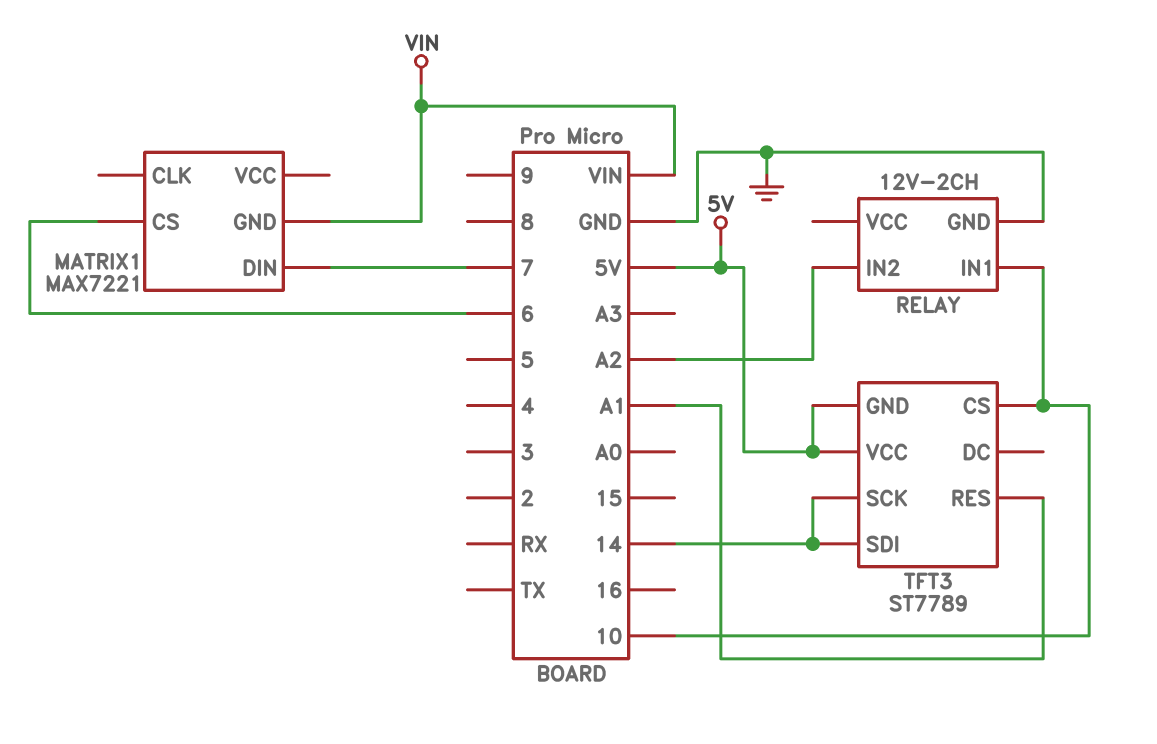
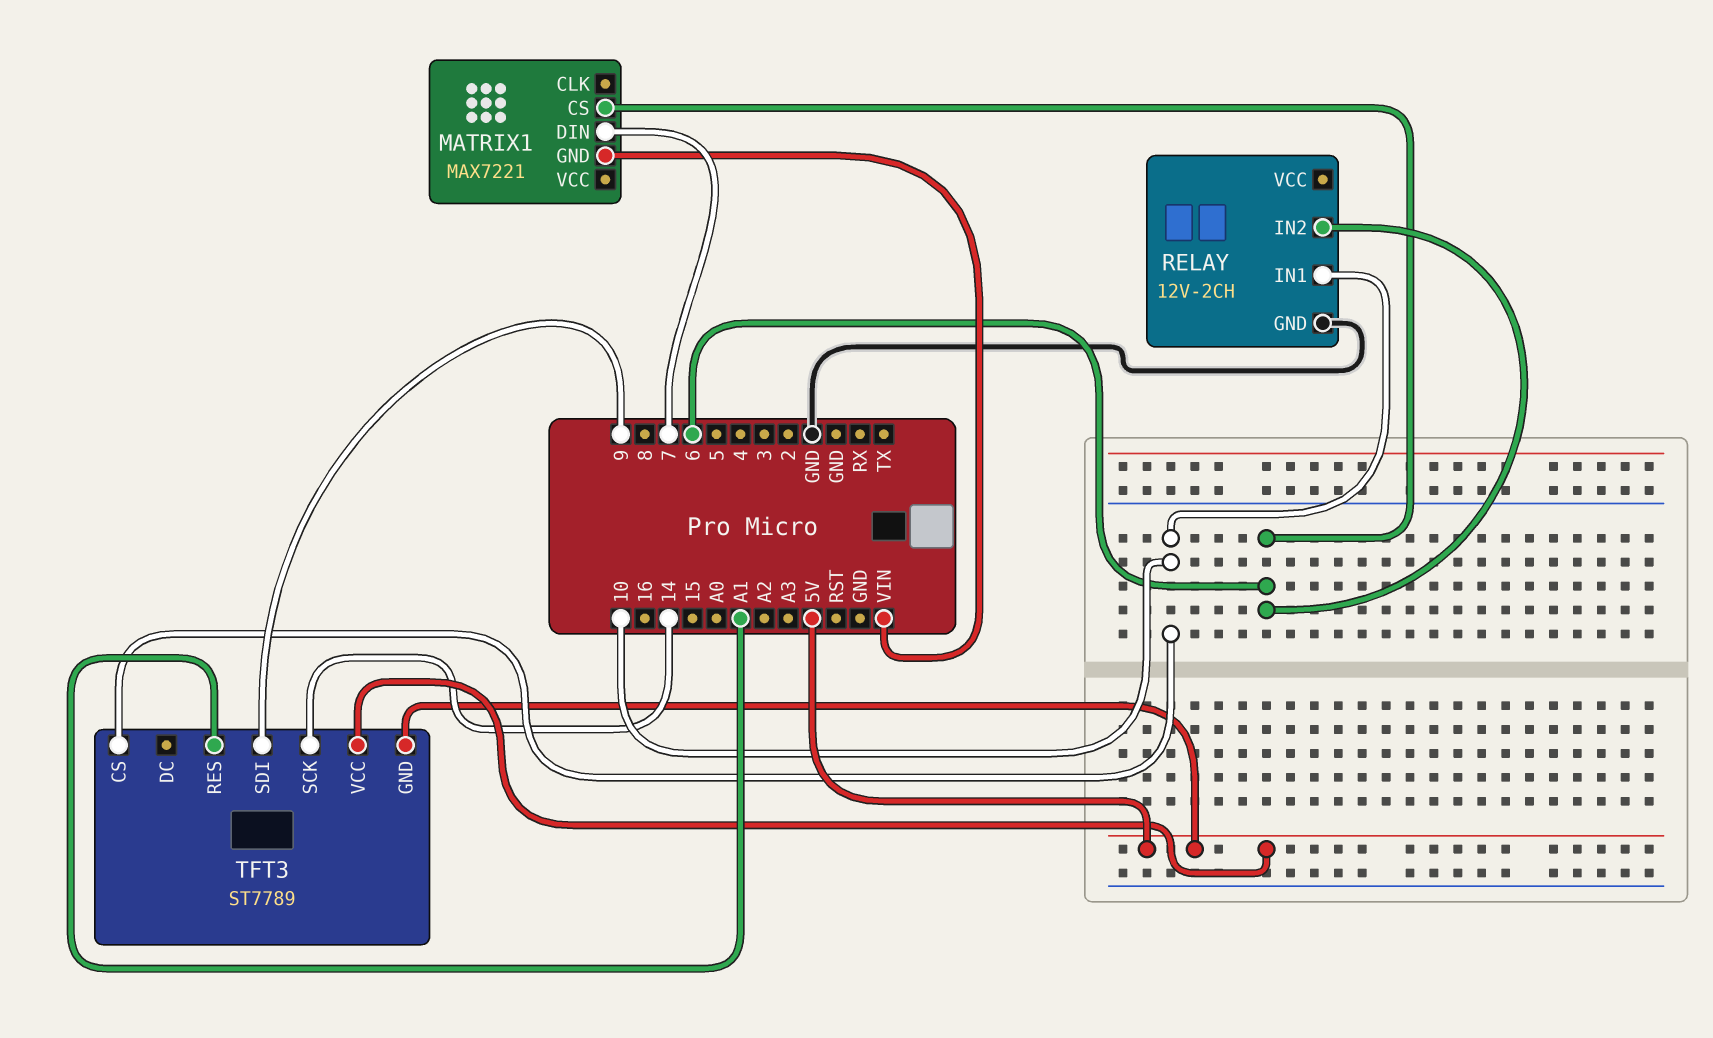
RELAY pin IN2: A2 -> 6
TFT3 pin SDI: 14 -> 9

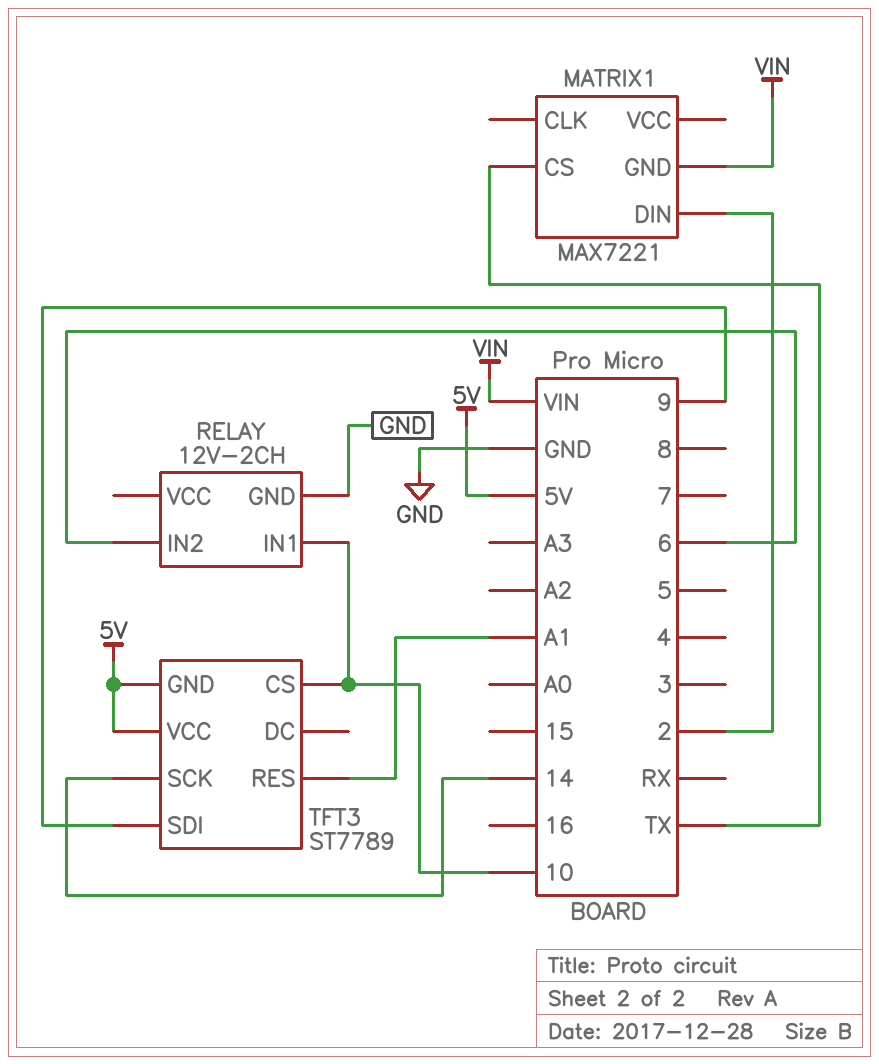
MATRIX1 pin CS: 6 -> TX
MATRIX1 pin DIN: 7 -> 2

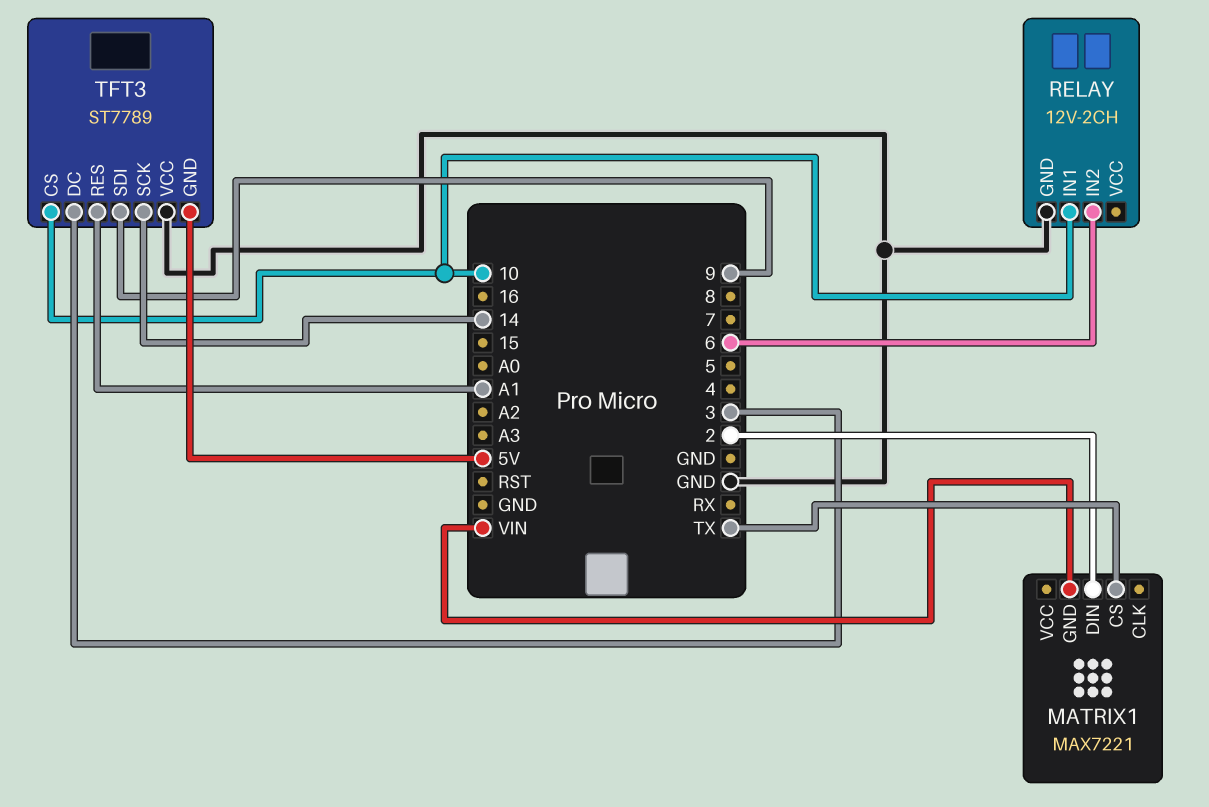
TFT3 pin DC: none -> 3
TFT3 pin VCC: 5V -> GND

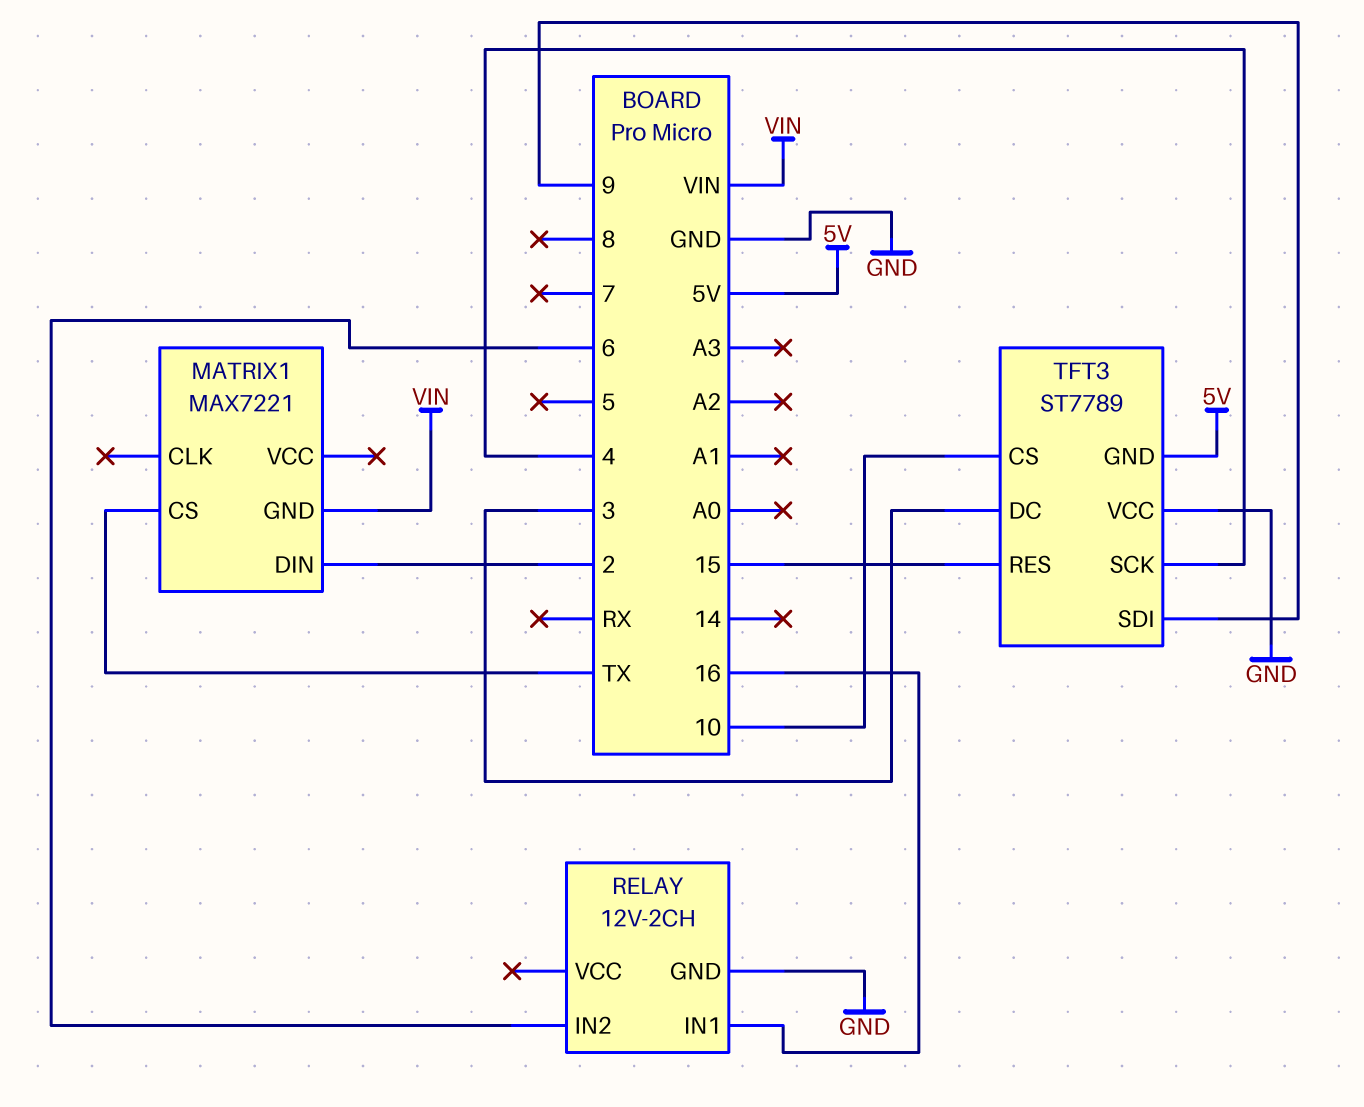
RELAY pin IN1: 10 -> 16
TFT3 pin RES: A1 -> 15
TFT3 pin SCK: 14 -> 4

